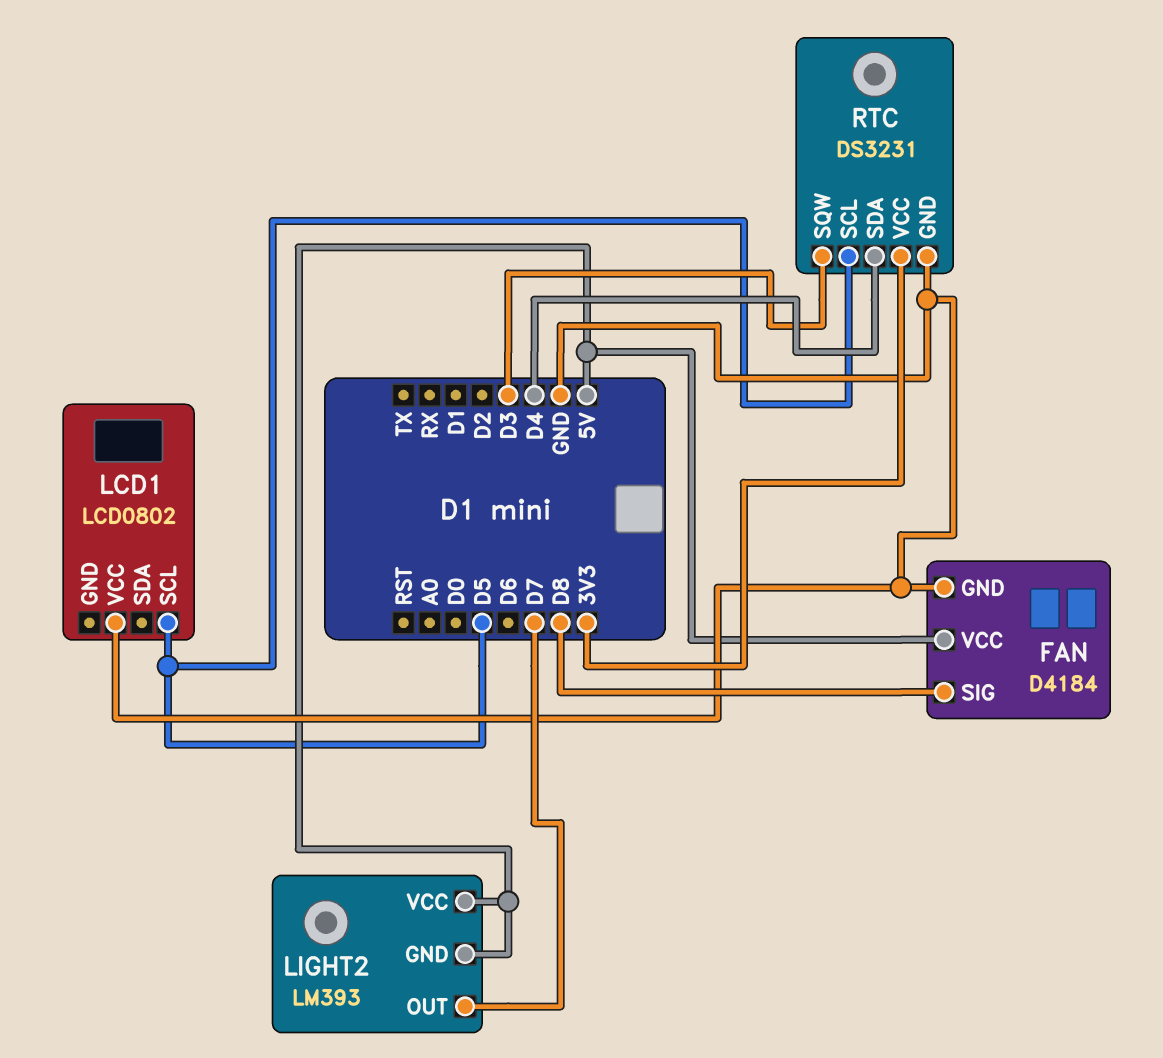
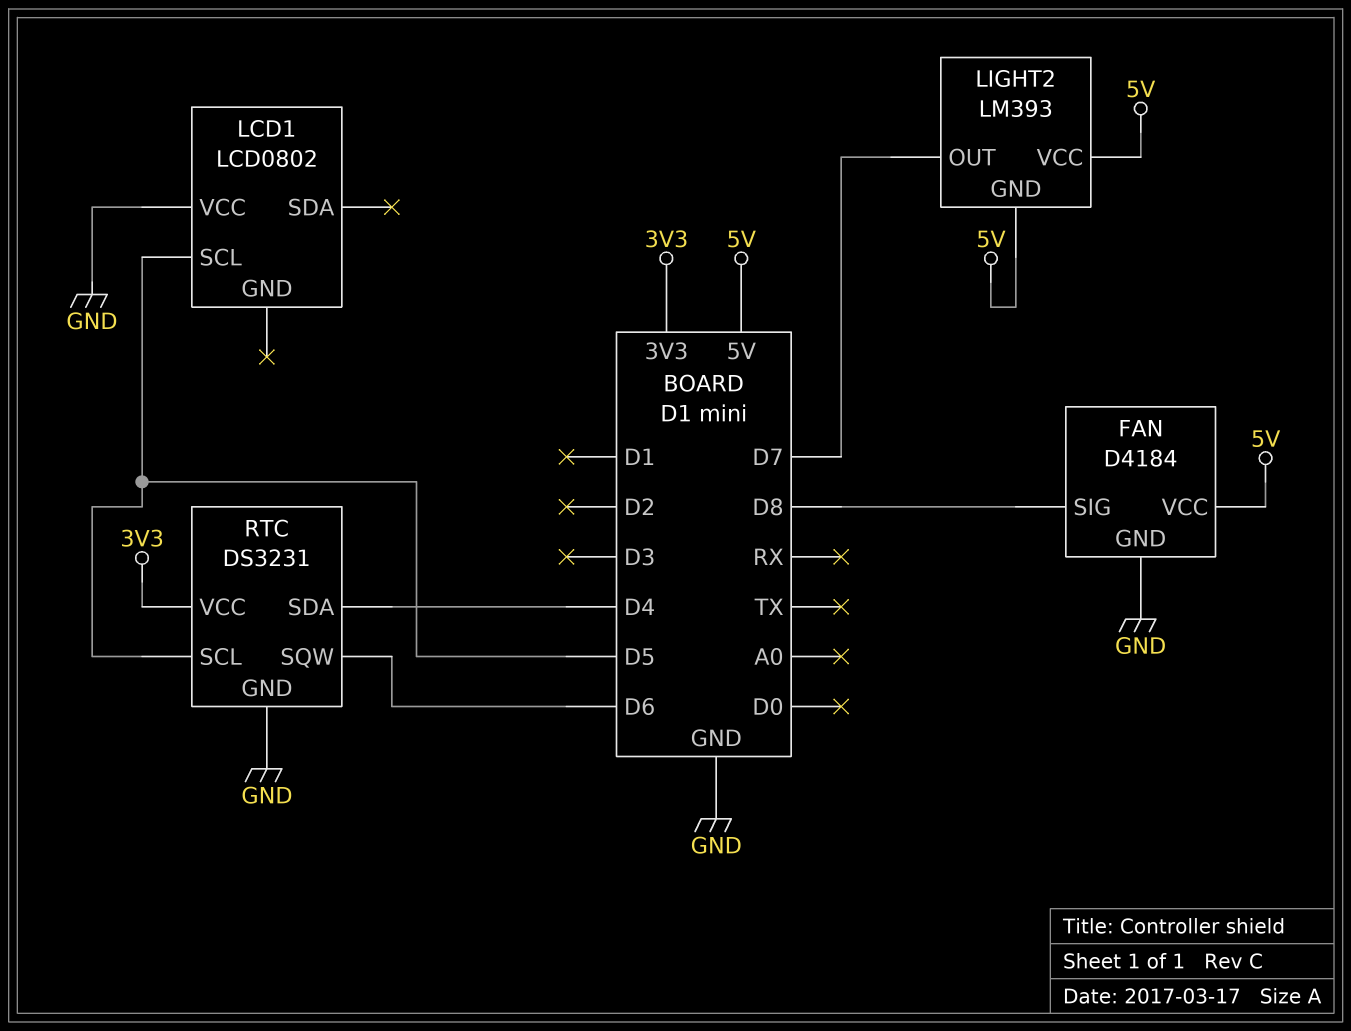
RTC pin SQW: D3 -> D6

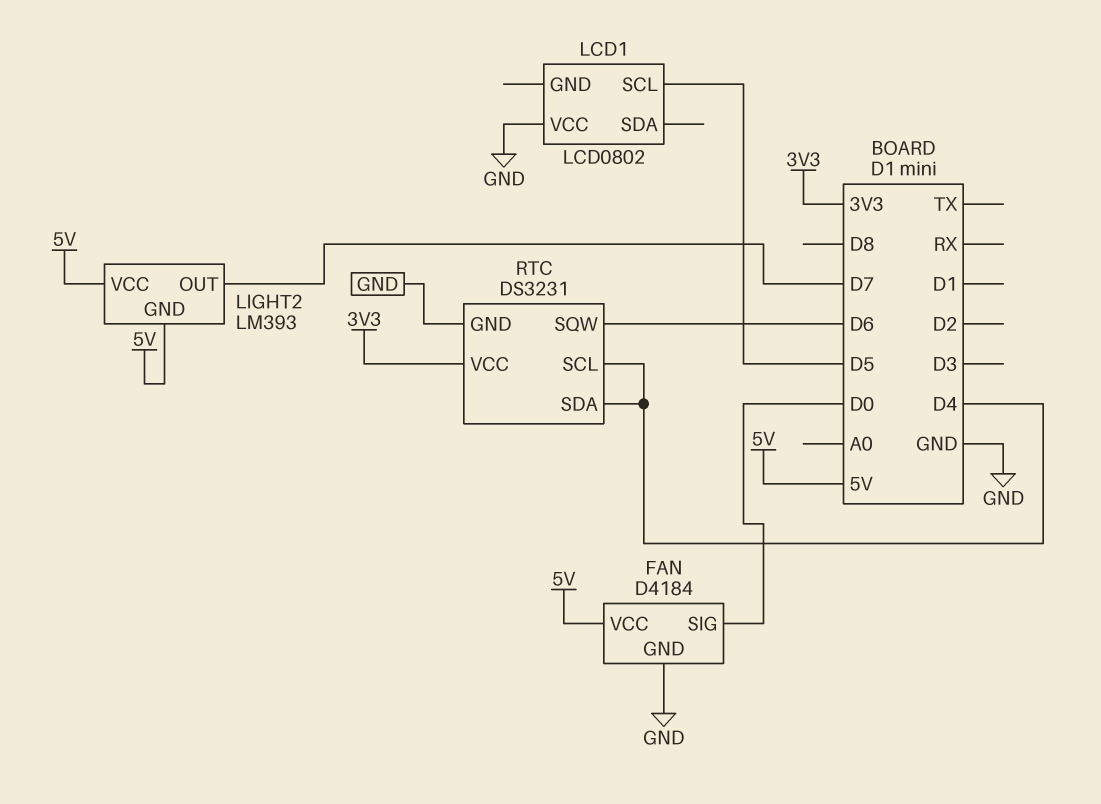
FAN pin SIG: D8 -> D0
RTC pin SCL: D5 -> D4

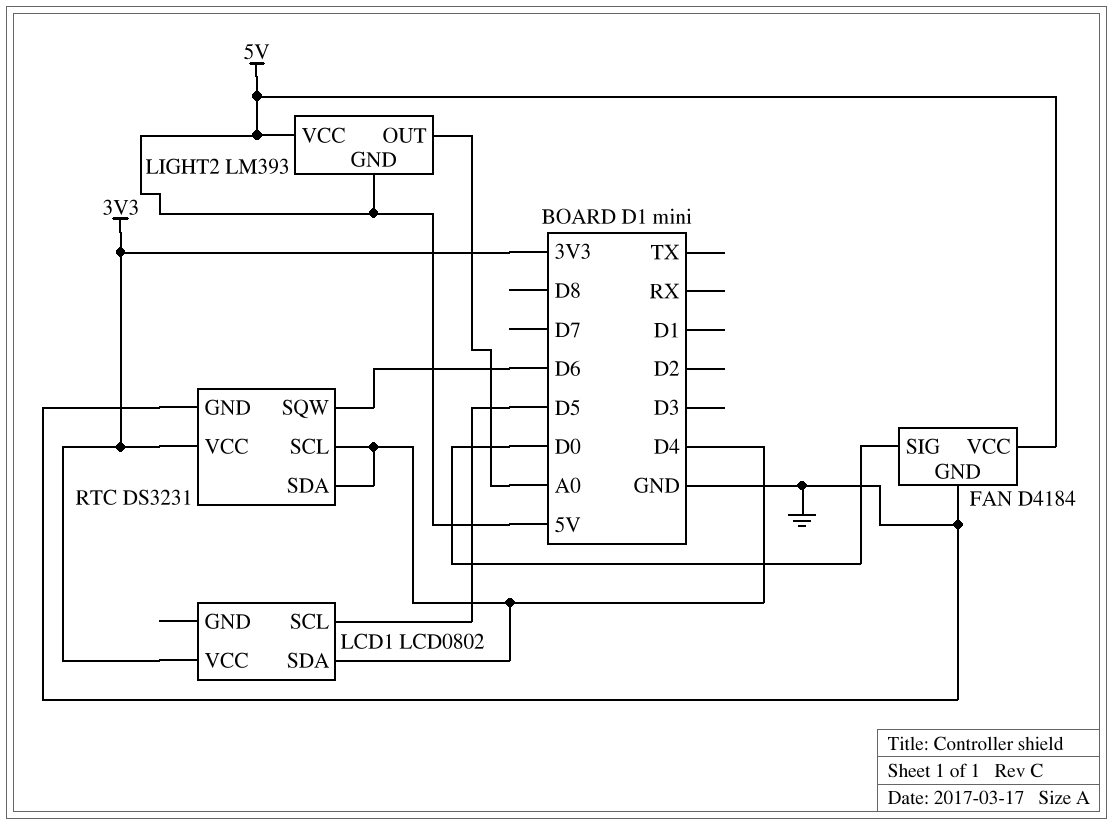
LCD1 pin SDA: none -> D4
LCD1 pin VCC: GND -> 3V3
LIGHT2 pin OUT: D7 -> A0

